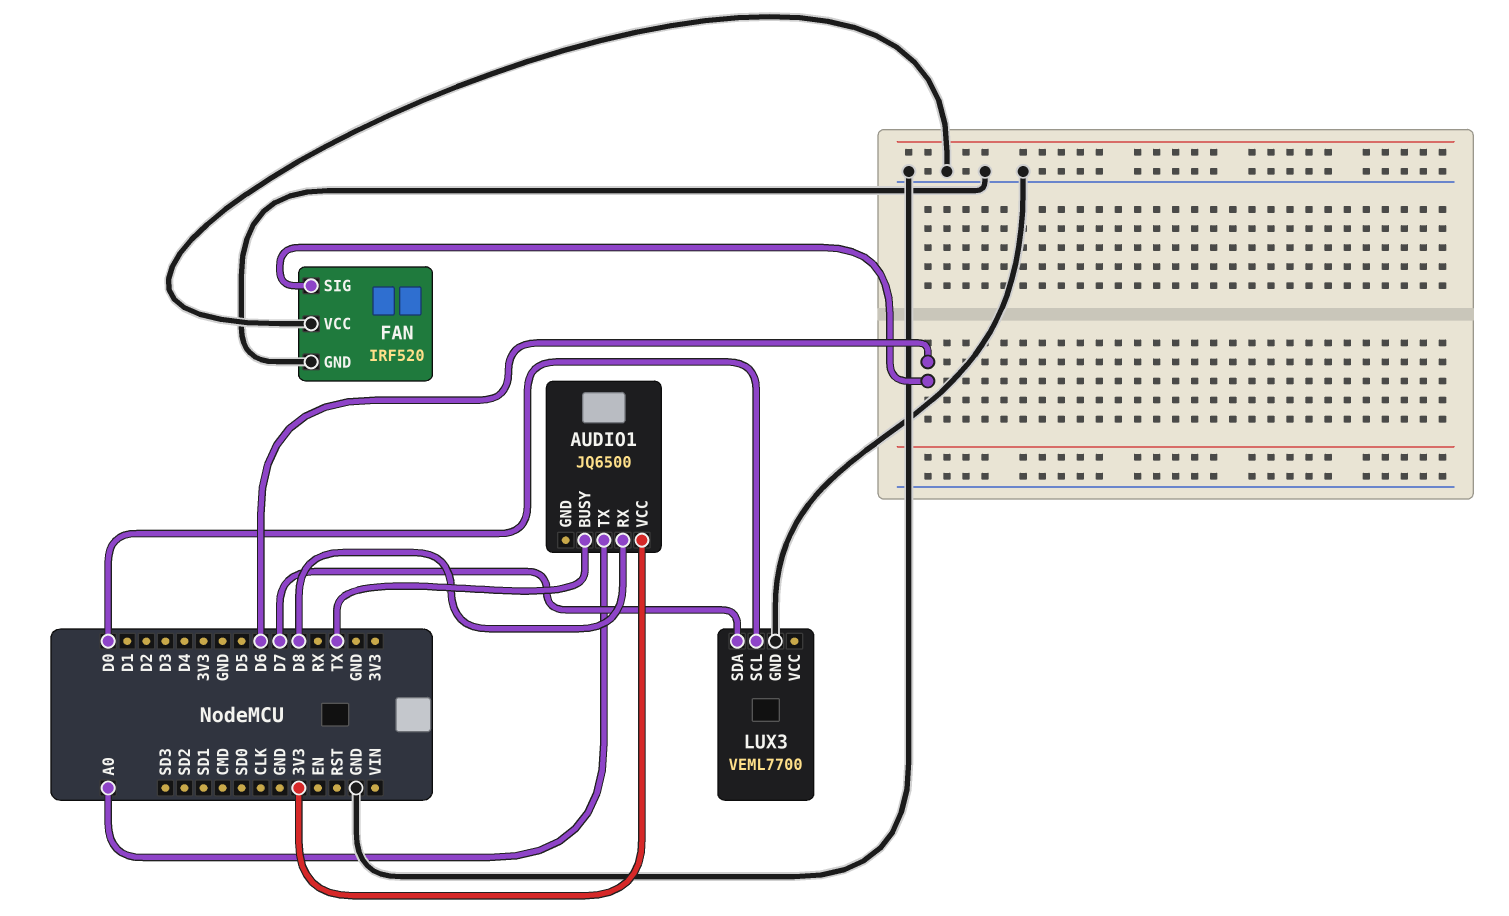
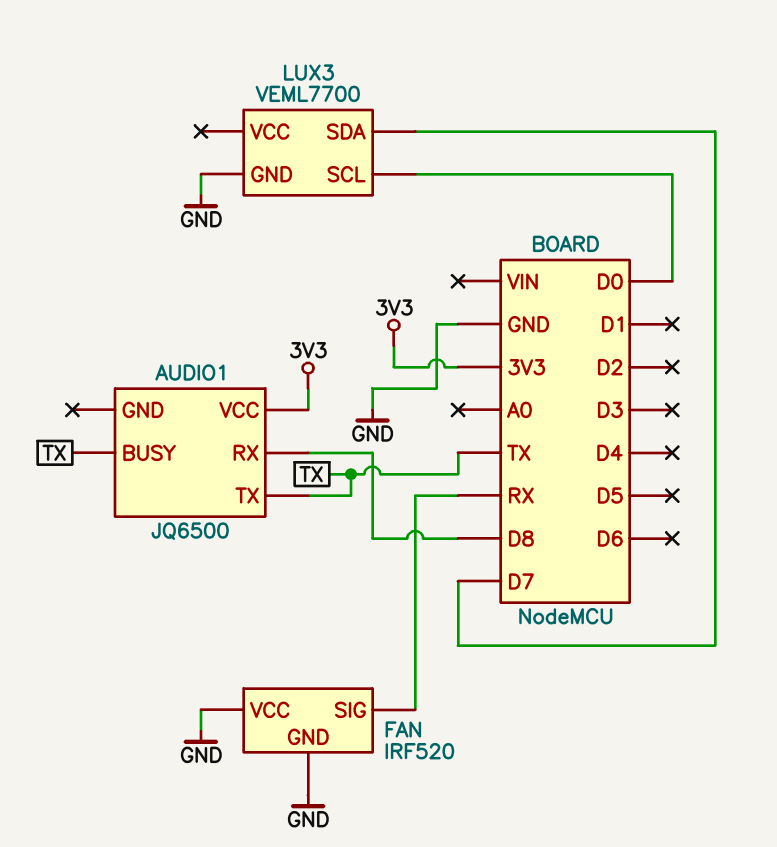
AUDIO1 pin TX: A0 -> TX
FAN pin SIG: D6 -> RX

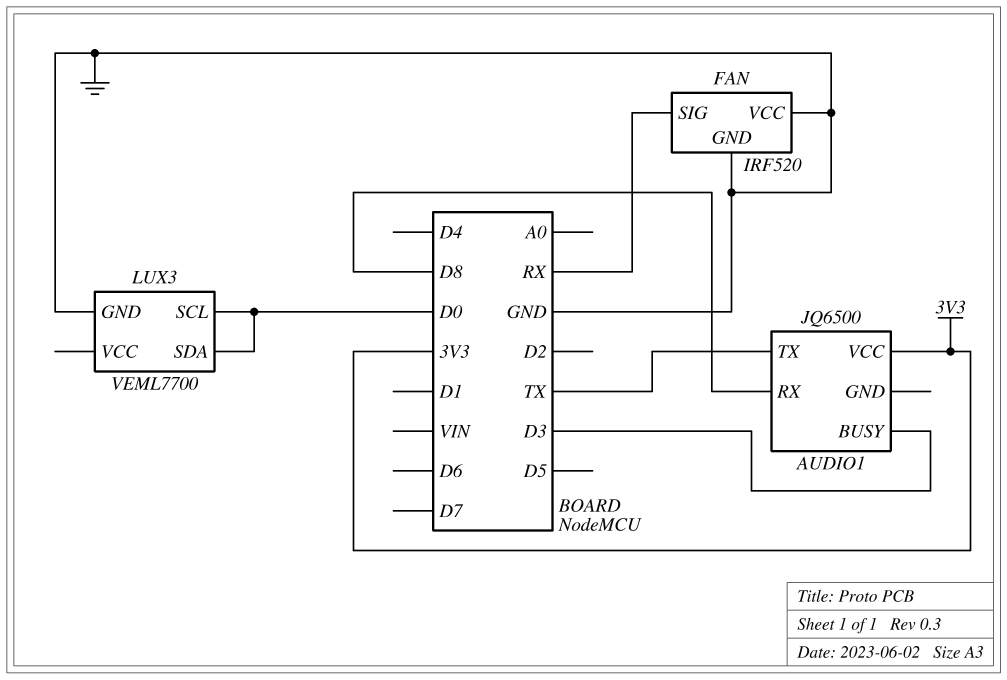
AUDIO1 pin BUSY: TX -> D3
LUX3 pin SDA: D7 -> D0

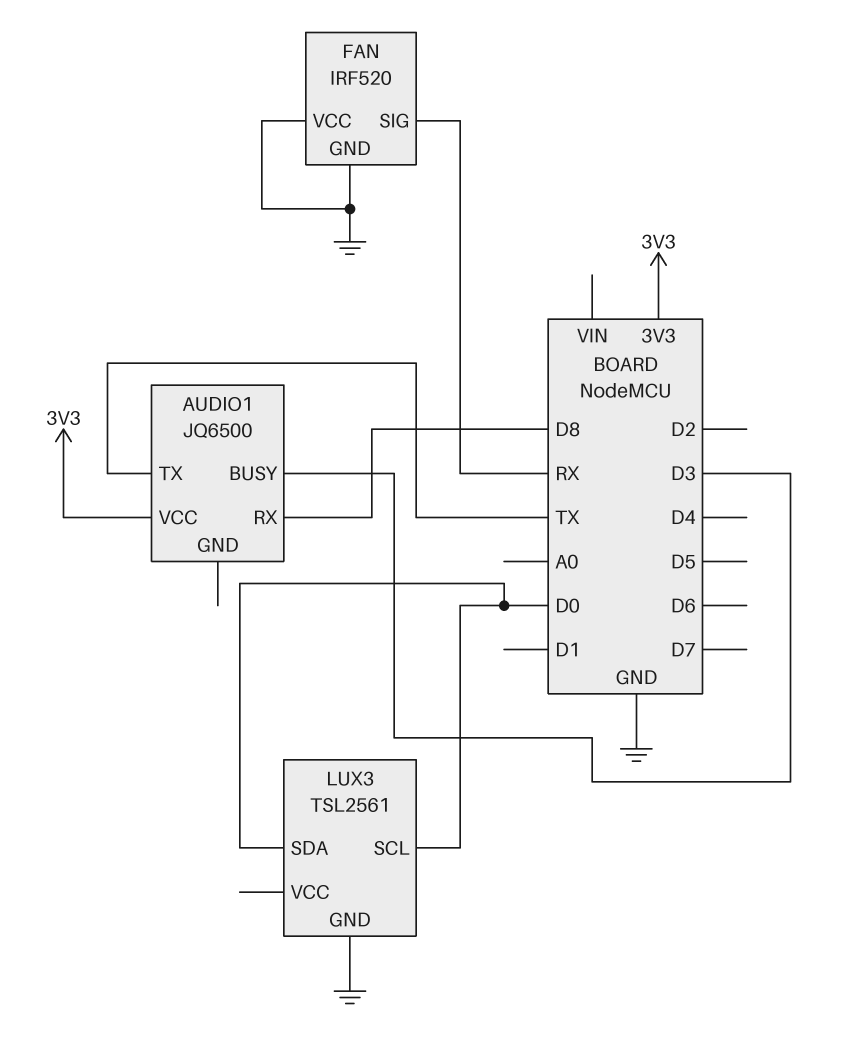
LUX3: VEML7700 -> TSL2561

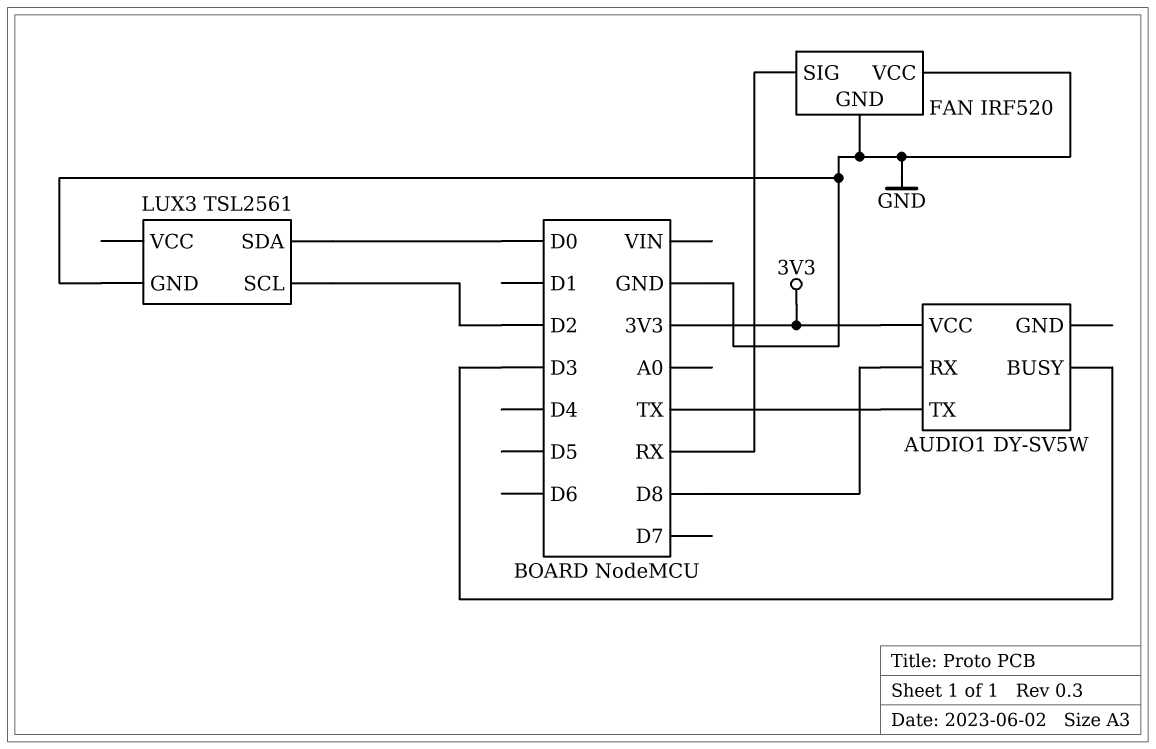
AUDIO1: JQ6500 -> DY-SV5W
LUX3 pin SCL: D0 -> D2

